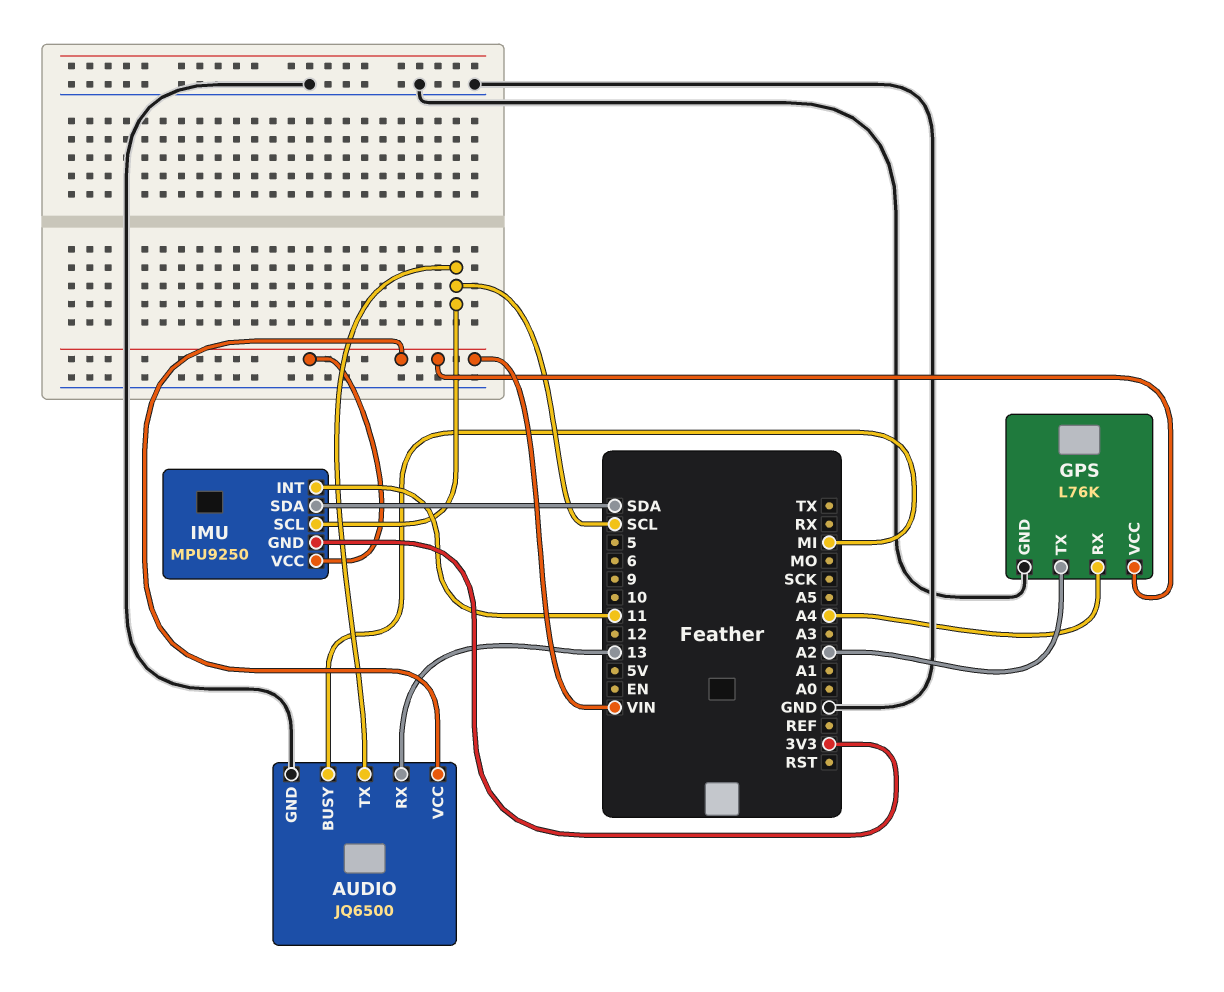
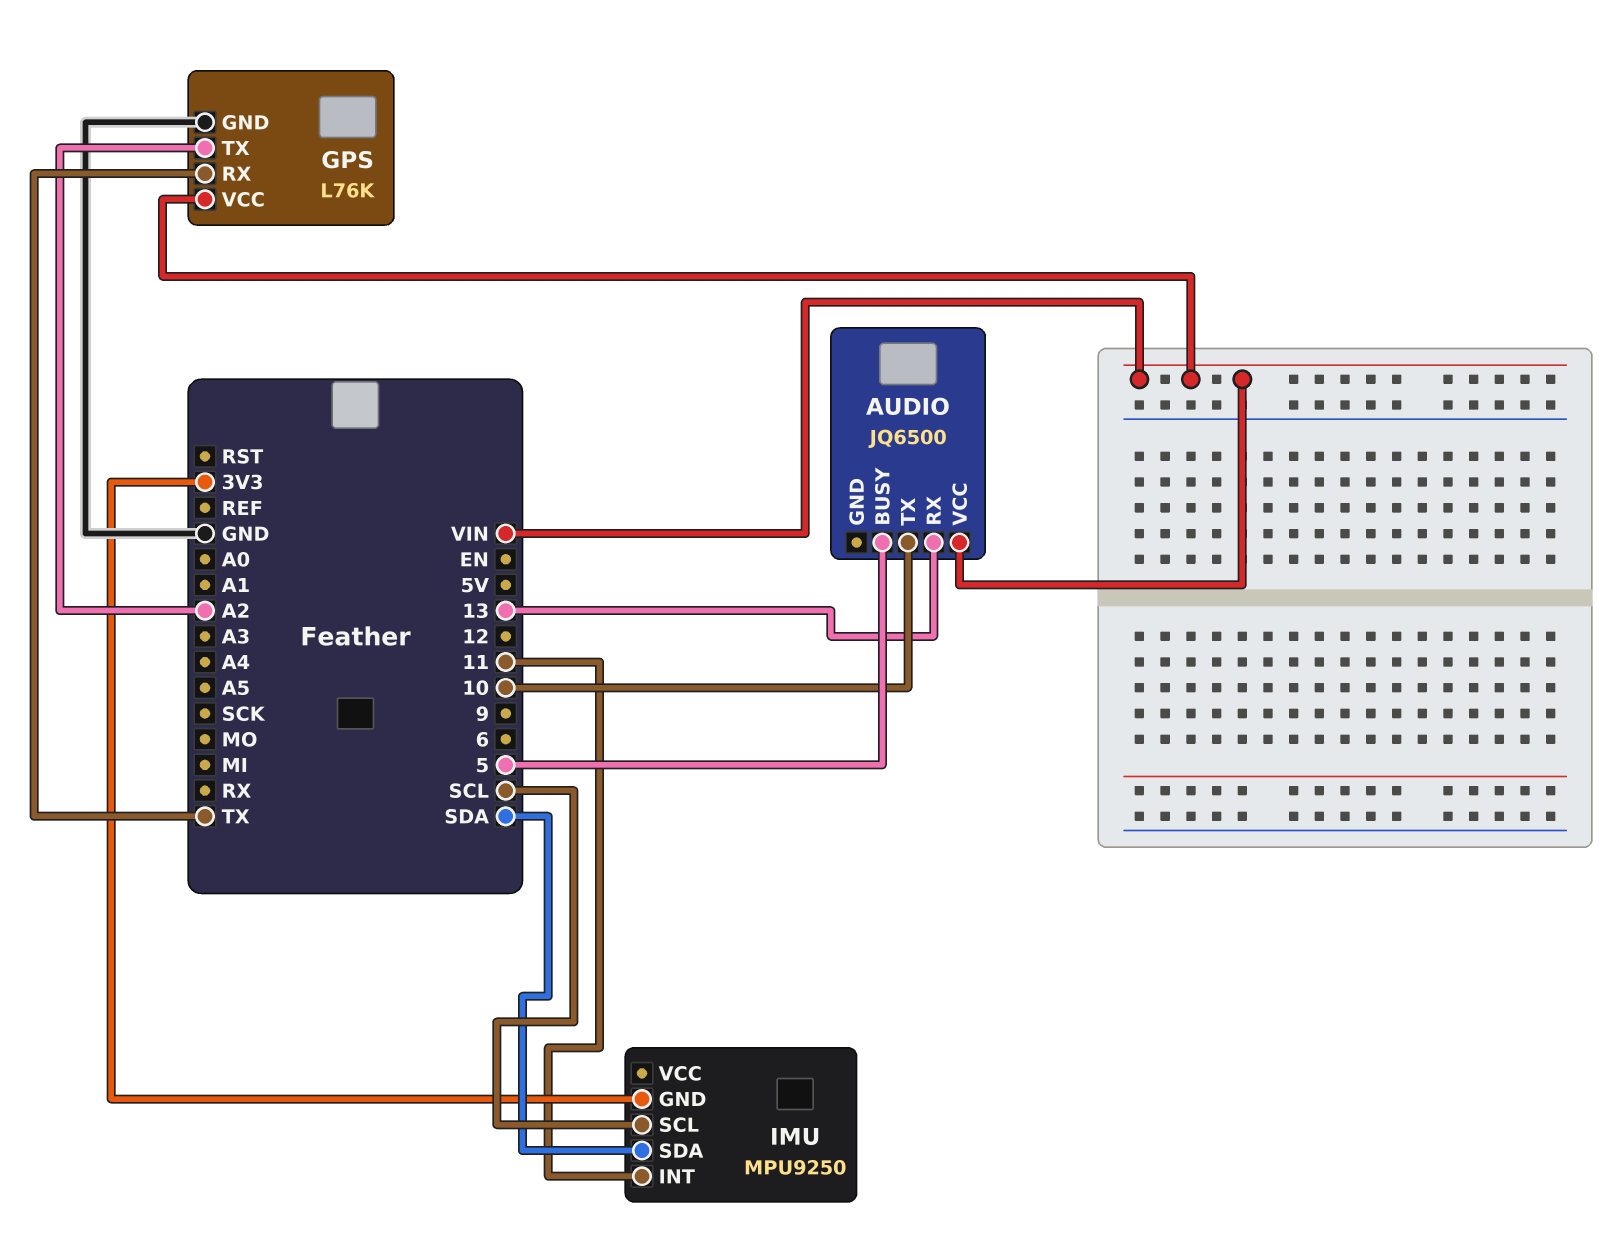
AUDIO pin BUSY: MI -> 5
AUDIO pin GND: GND -> none
AUDIO pin TX: SCL -> 10
GPS pin RX: A4 -> TX
IMU pin VCC: VIN -> none

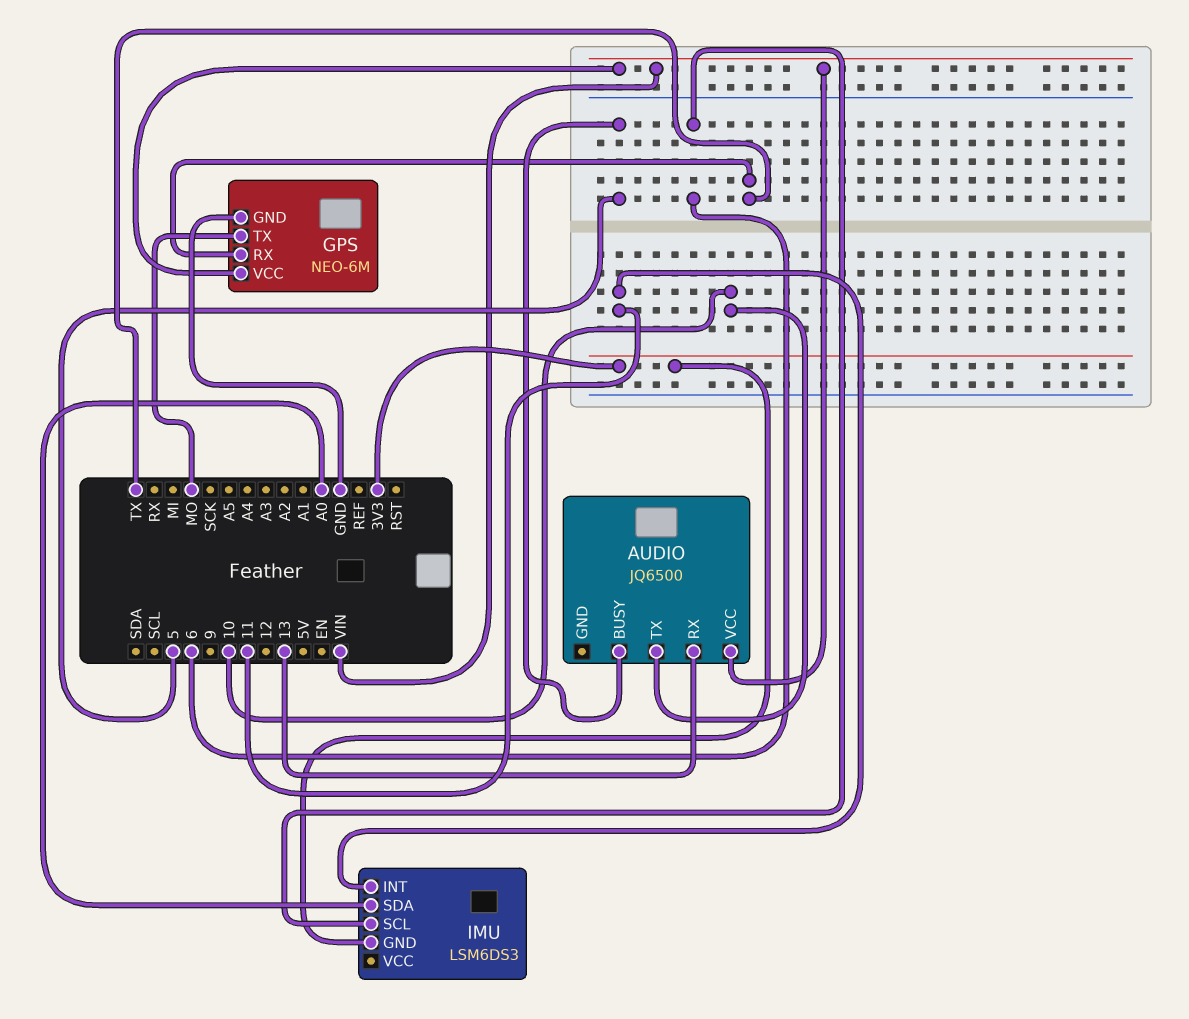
GPS: L76K -> NEO-6M
GPS pin TX: A2 -> MO
IMU: MPU9250 -> LSM6DS3
IMU pin SCL: SCL -> 6
IMU pin SDA: SDA -> A0

